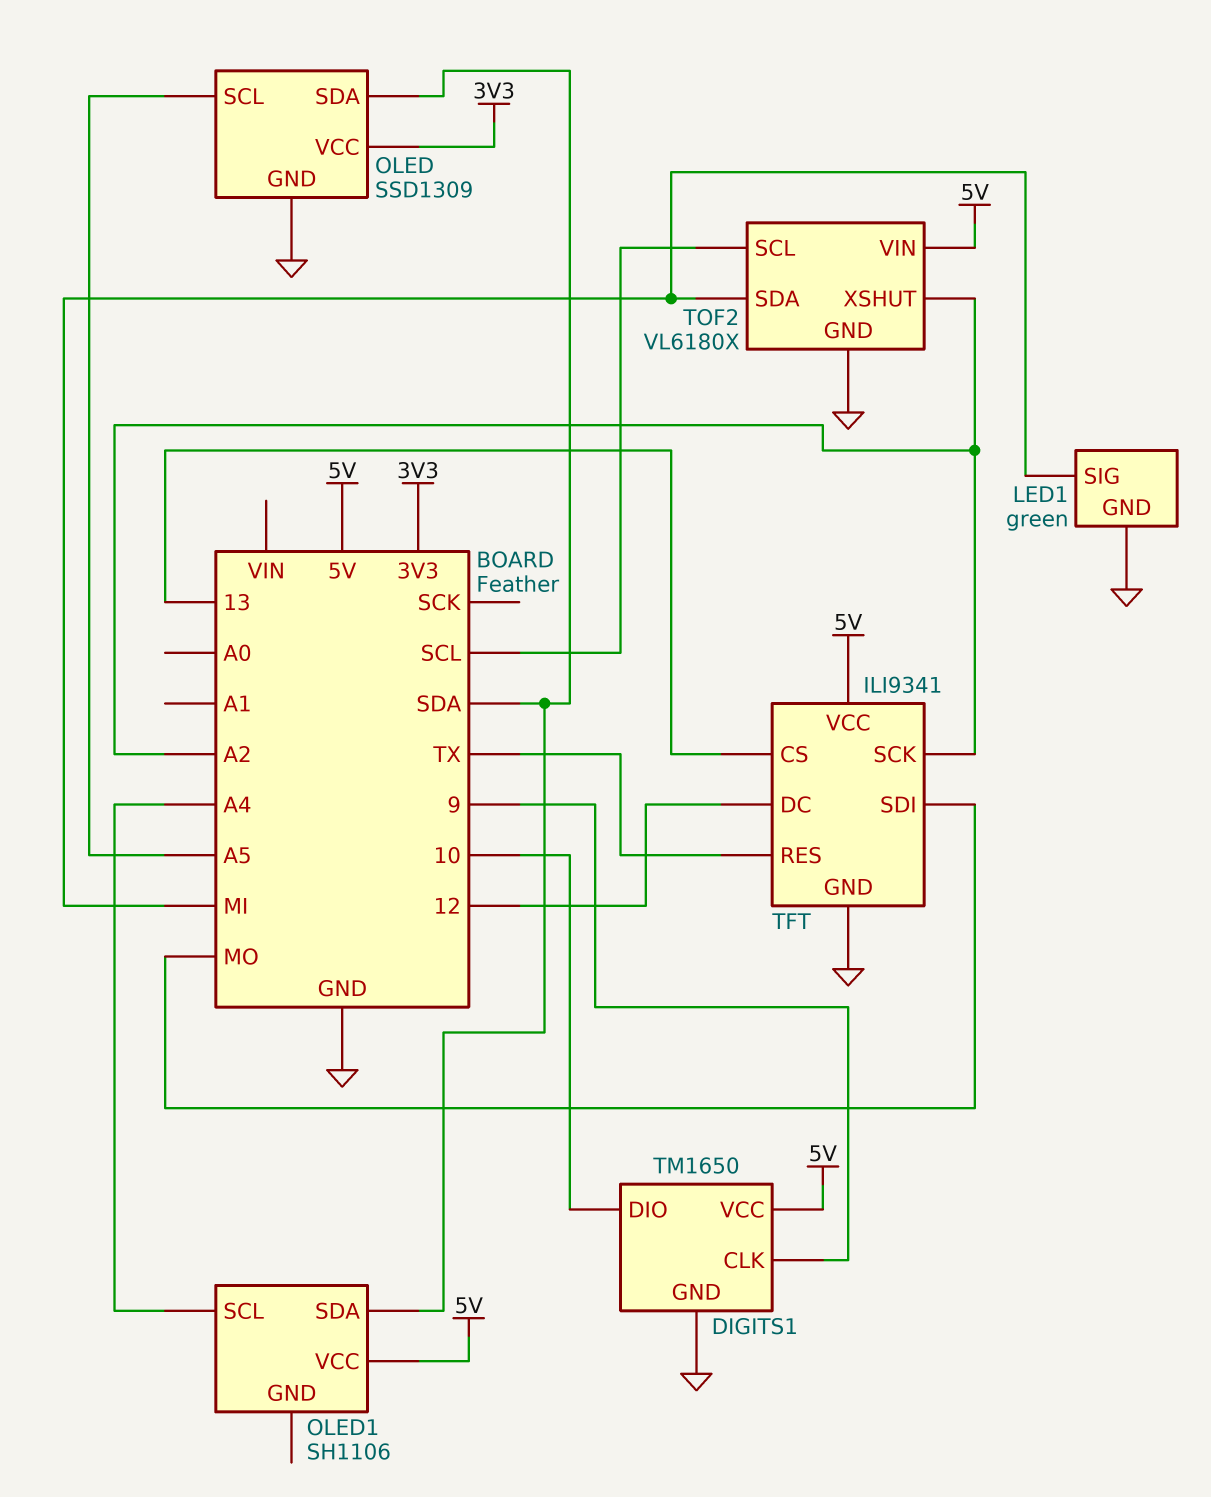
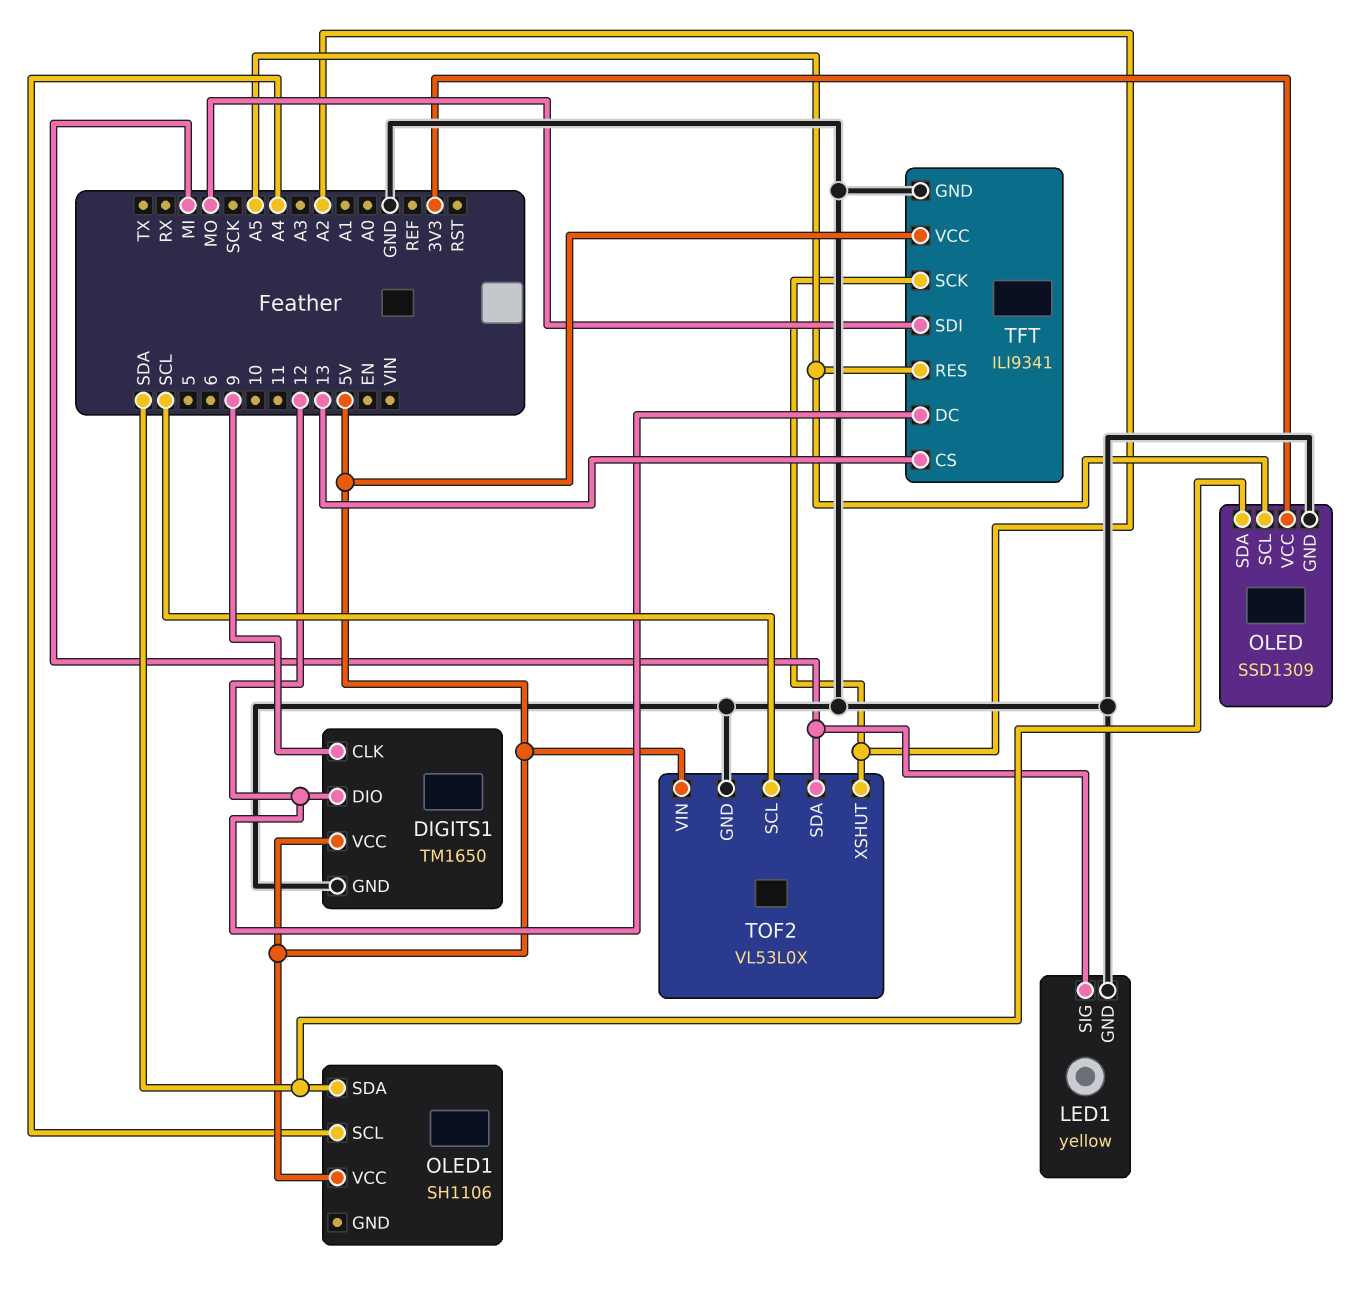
DIGITS1 pin DIO: 10 -> 12
LED1: green -> yellow
TFT pin RES: TX -> A5
TOF2: VL6180X -> VL53L0X

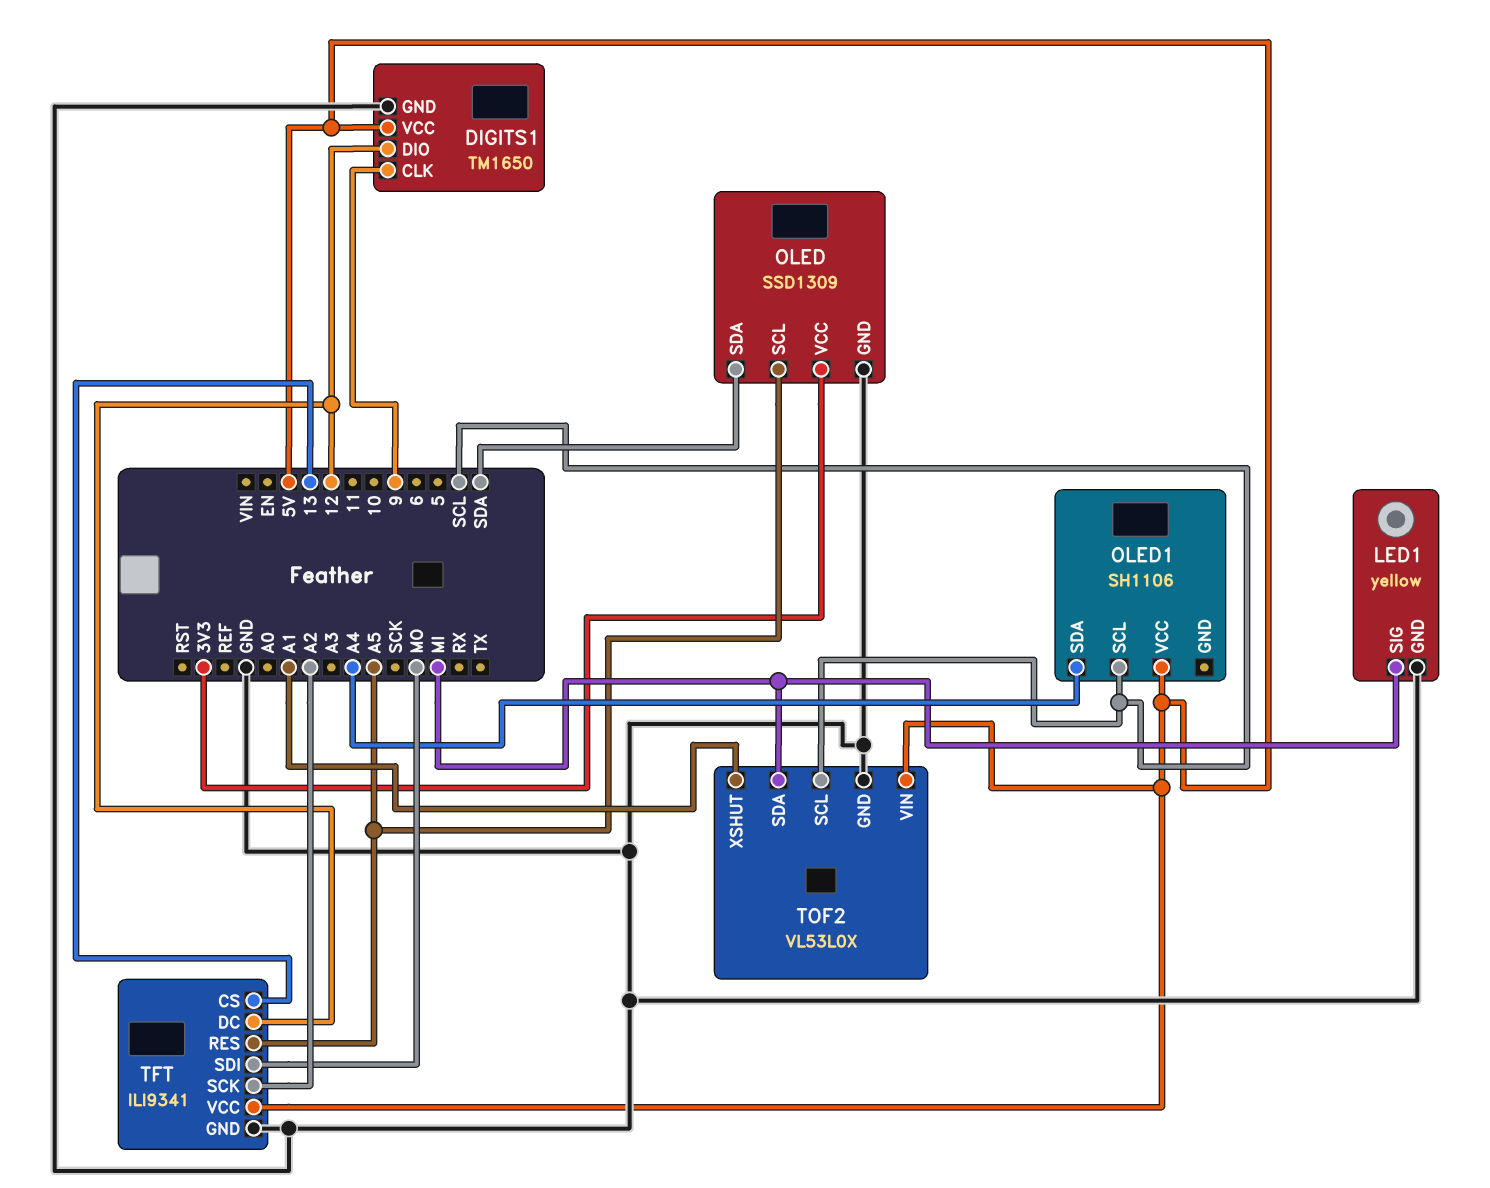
OLED1 pin SCL: A4 -> SCL
OLED1 pin SDA: SDA -> A4
TOF2 pin XSHUT: A2 -> A1

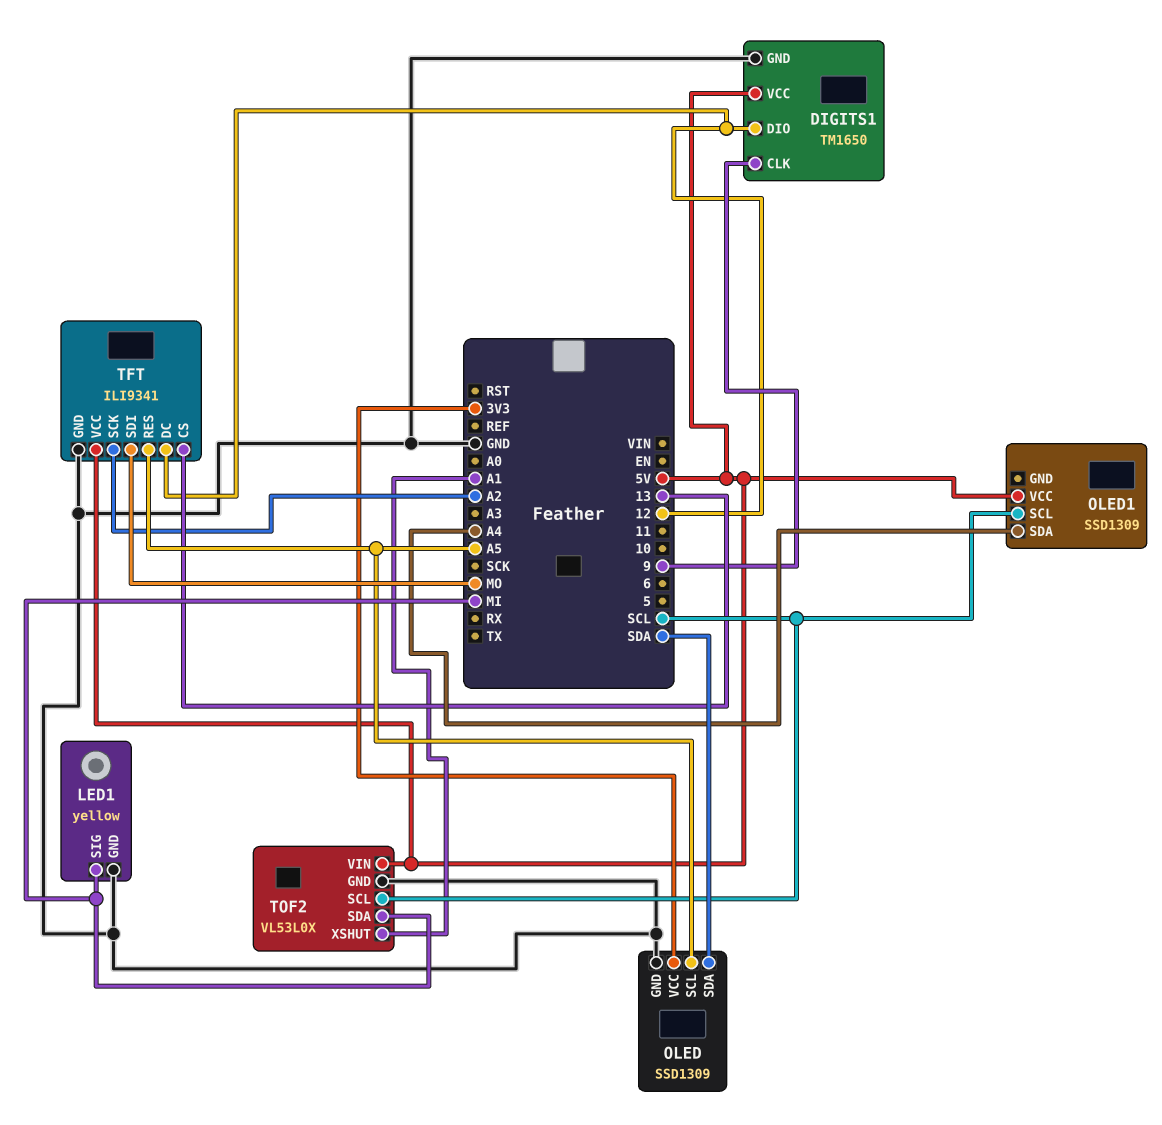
OLED1: SH1106 -> SSD1309

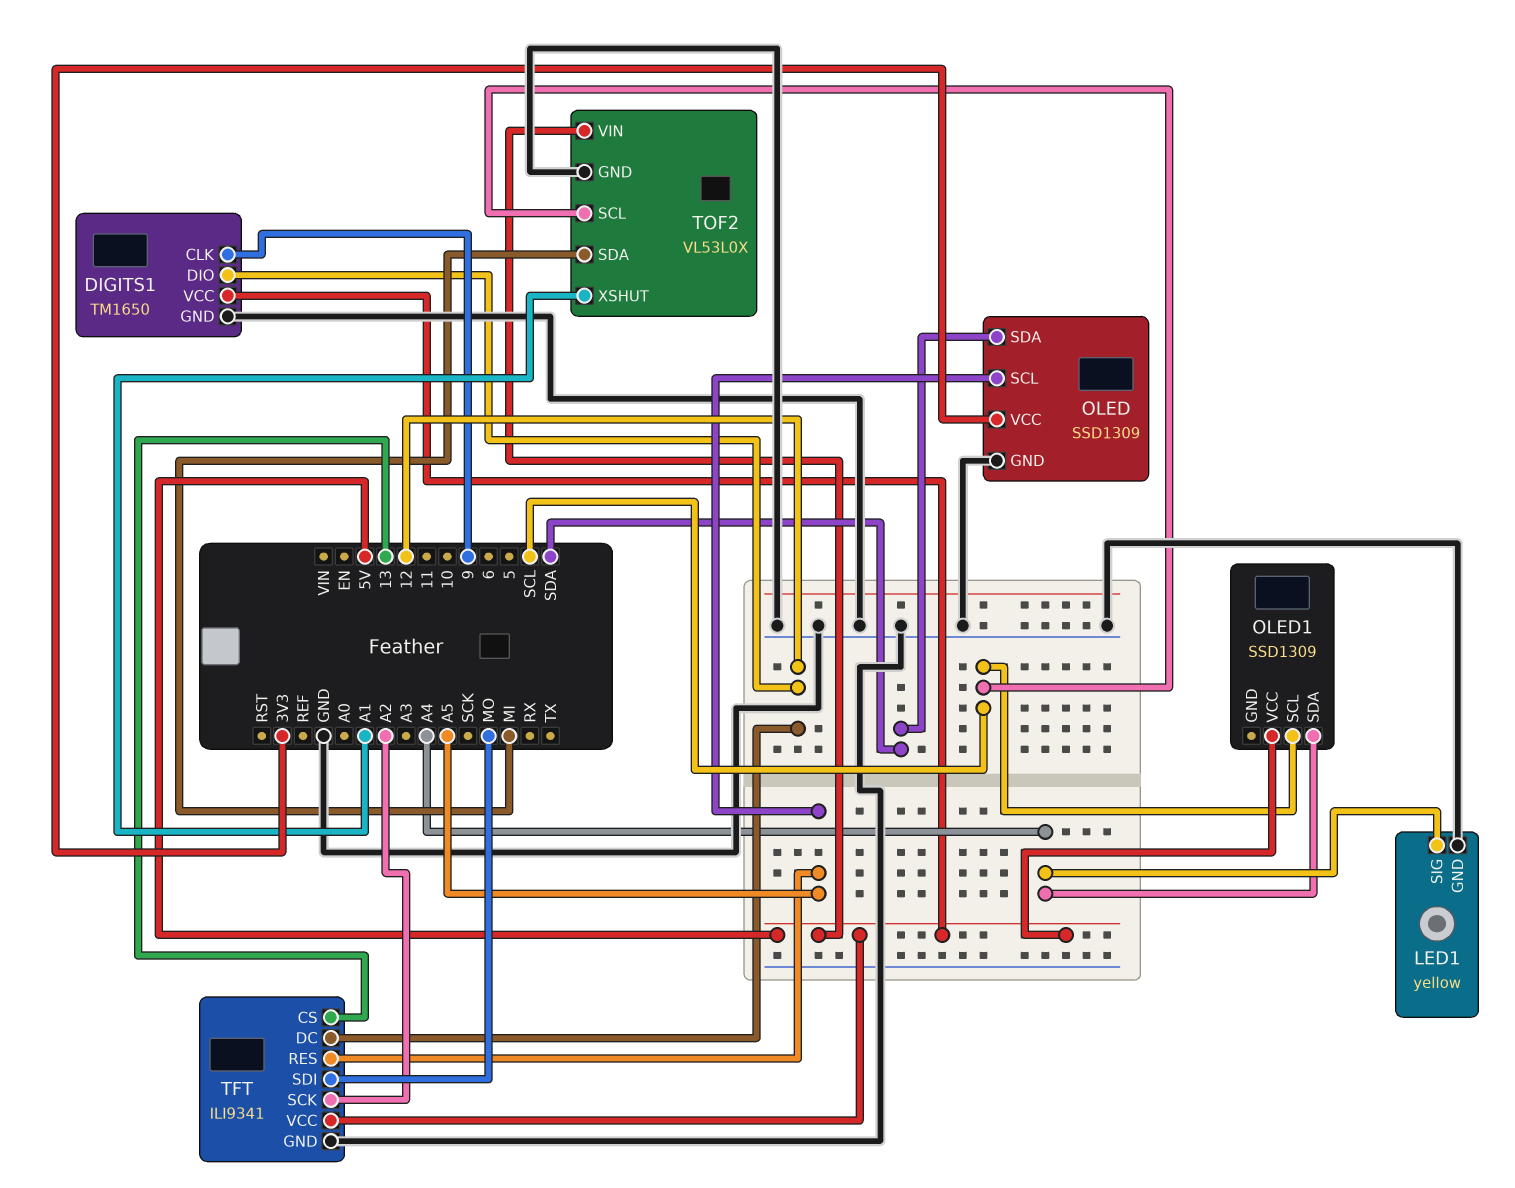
LED1 pin SIG: MI -> A4

